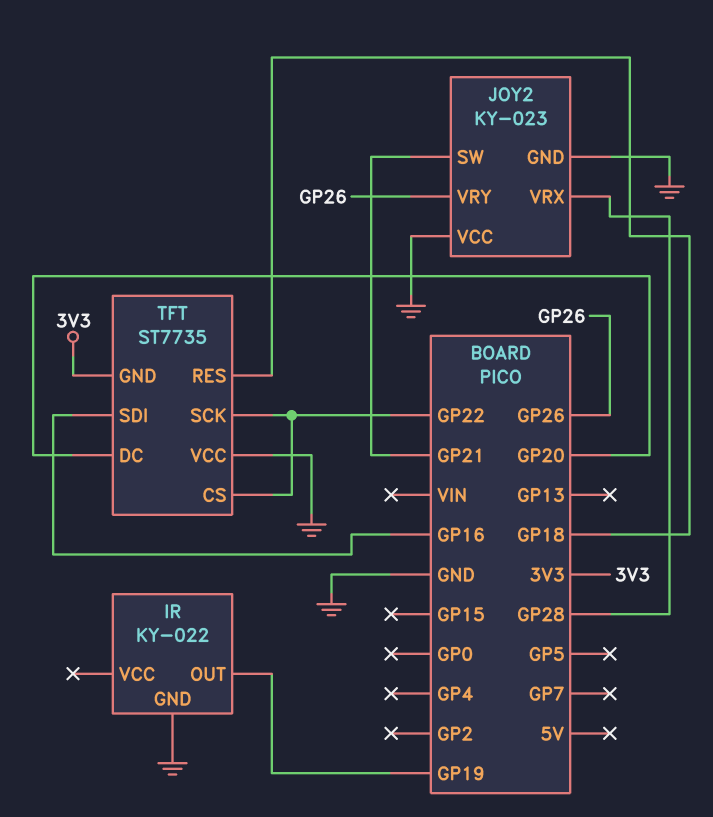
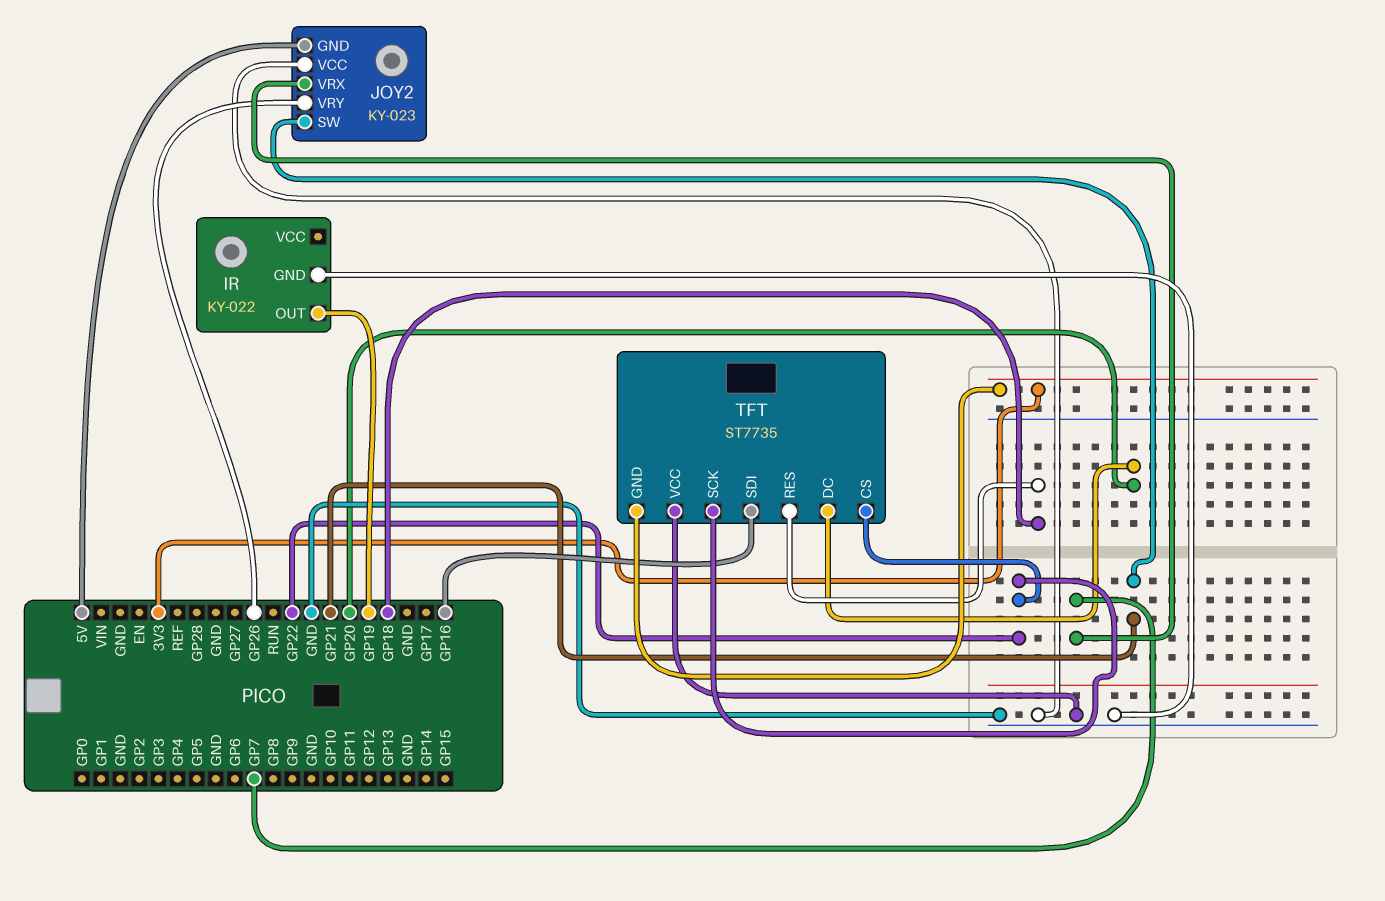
JOY2 pin GND: GND -> 5V
JOY2 pin VRX: GP28 -> GP7

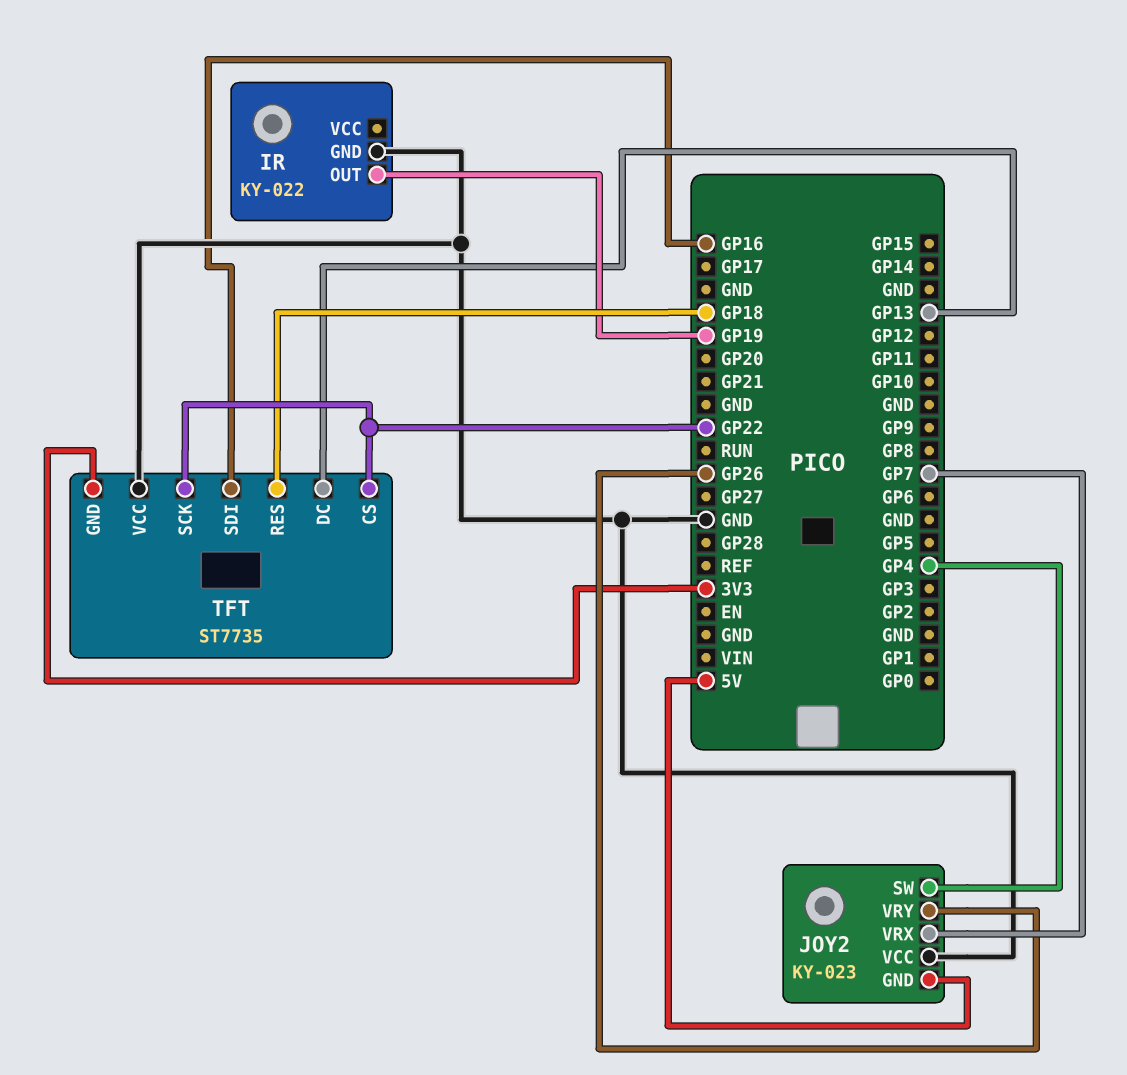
JOY2 pin SW: GP21 -> GP4
TFT pin DC: GP20 -> GP13

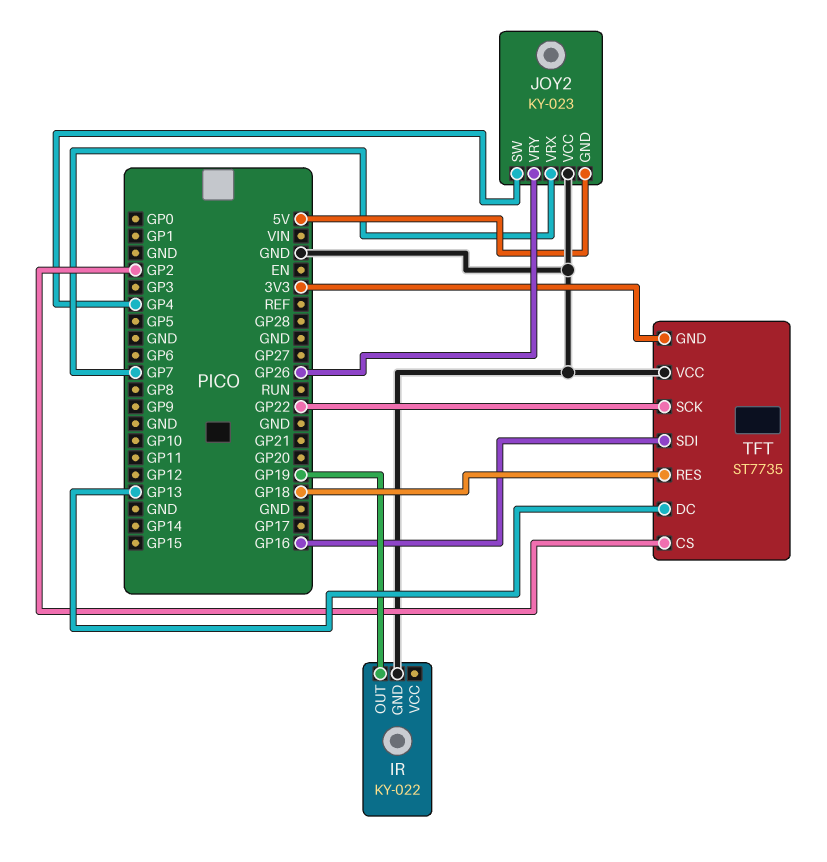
TFT pin CS: GP22 -> GP2

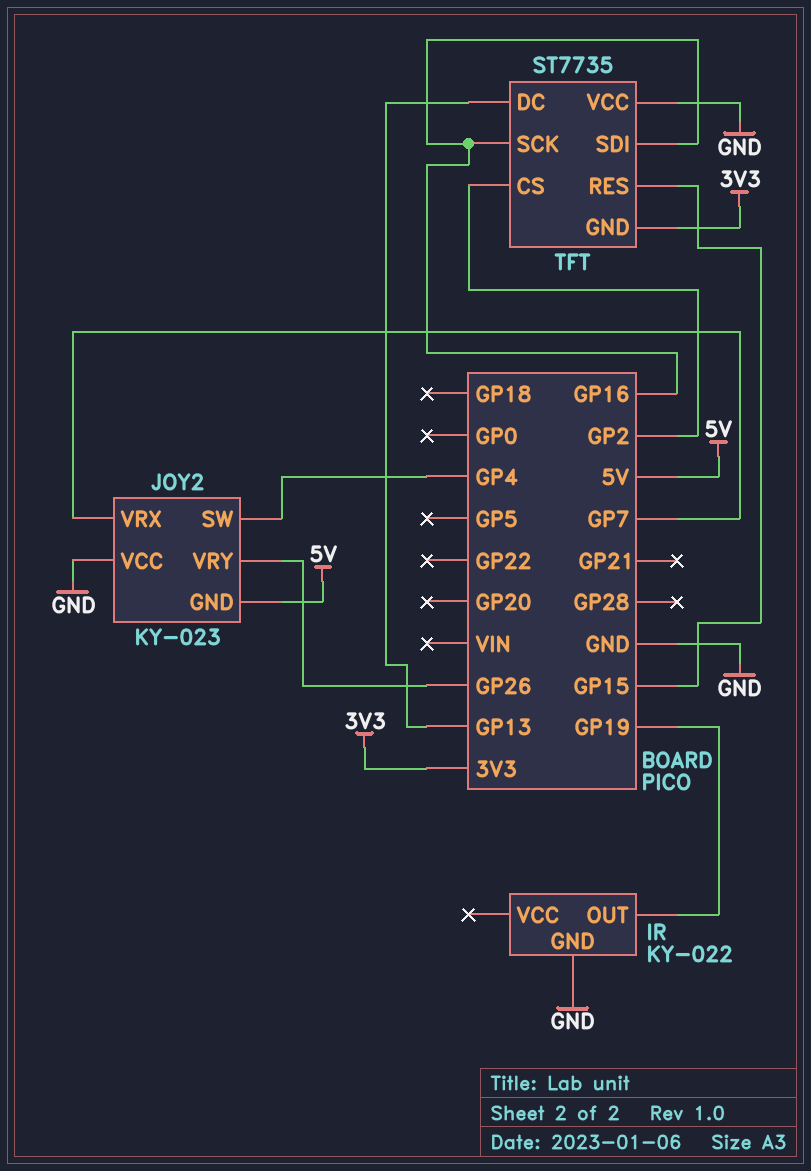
TFT pin RES: GP18 -> GP15
TFT pin SCK: GP22 -> GP16

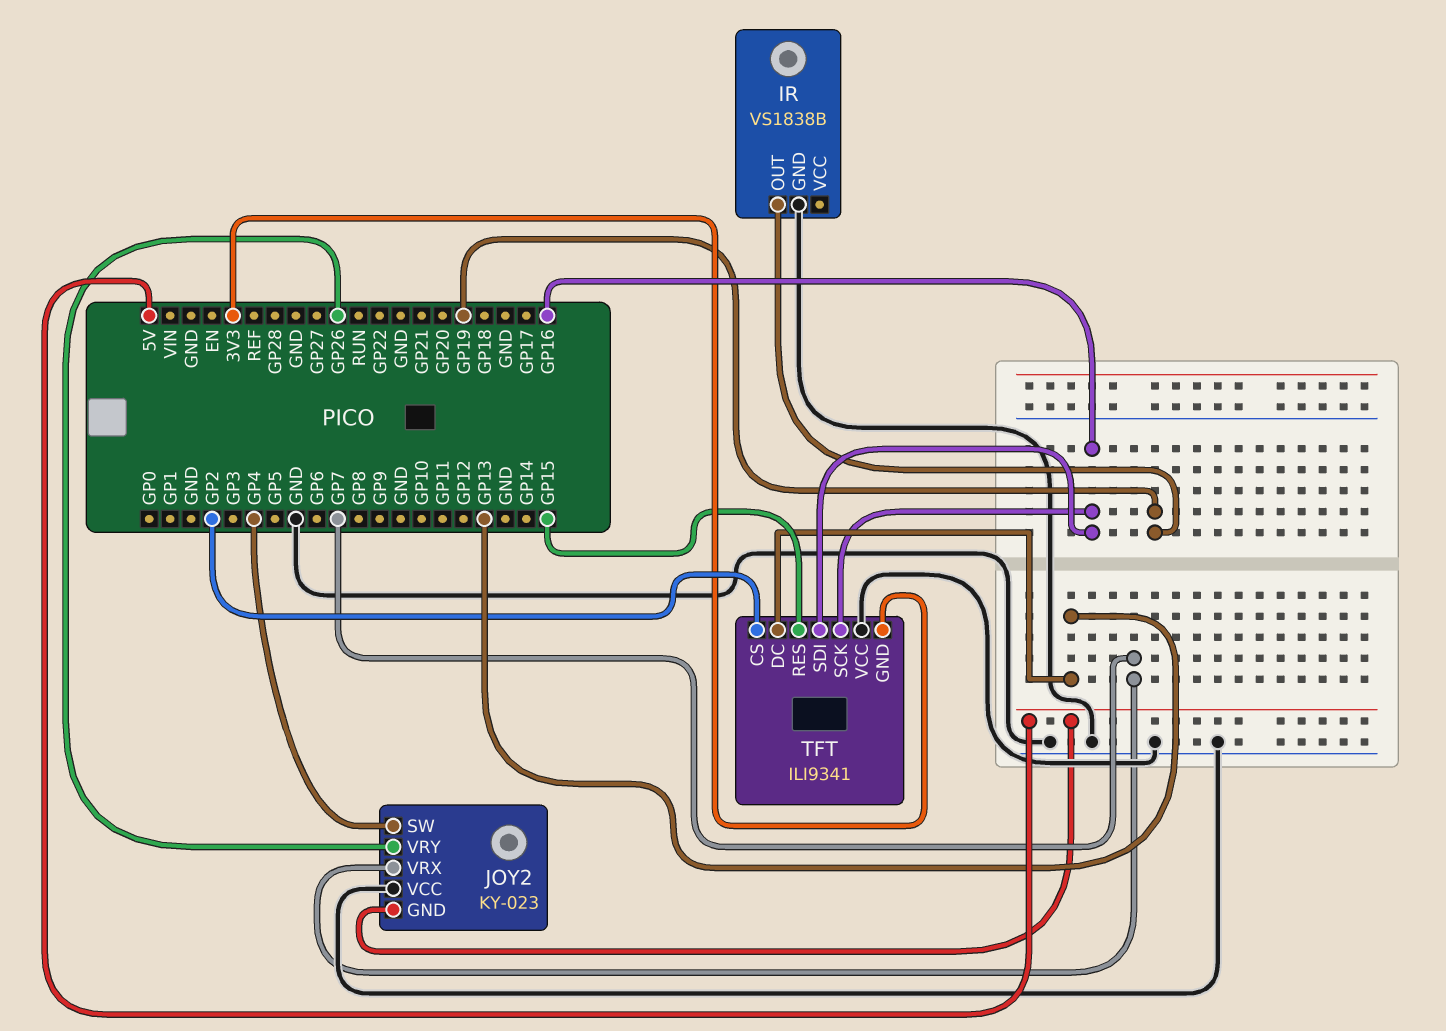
IR: KY-022 -> VS1838B
TFT: ST7735 -> ILI9341

